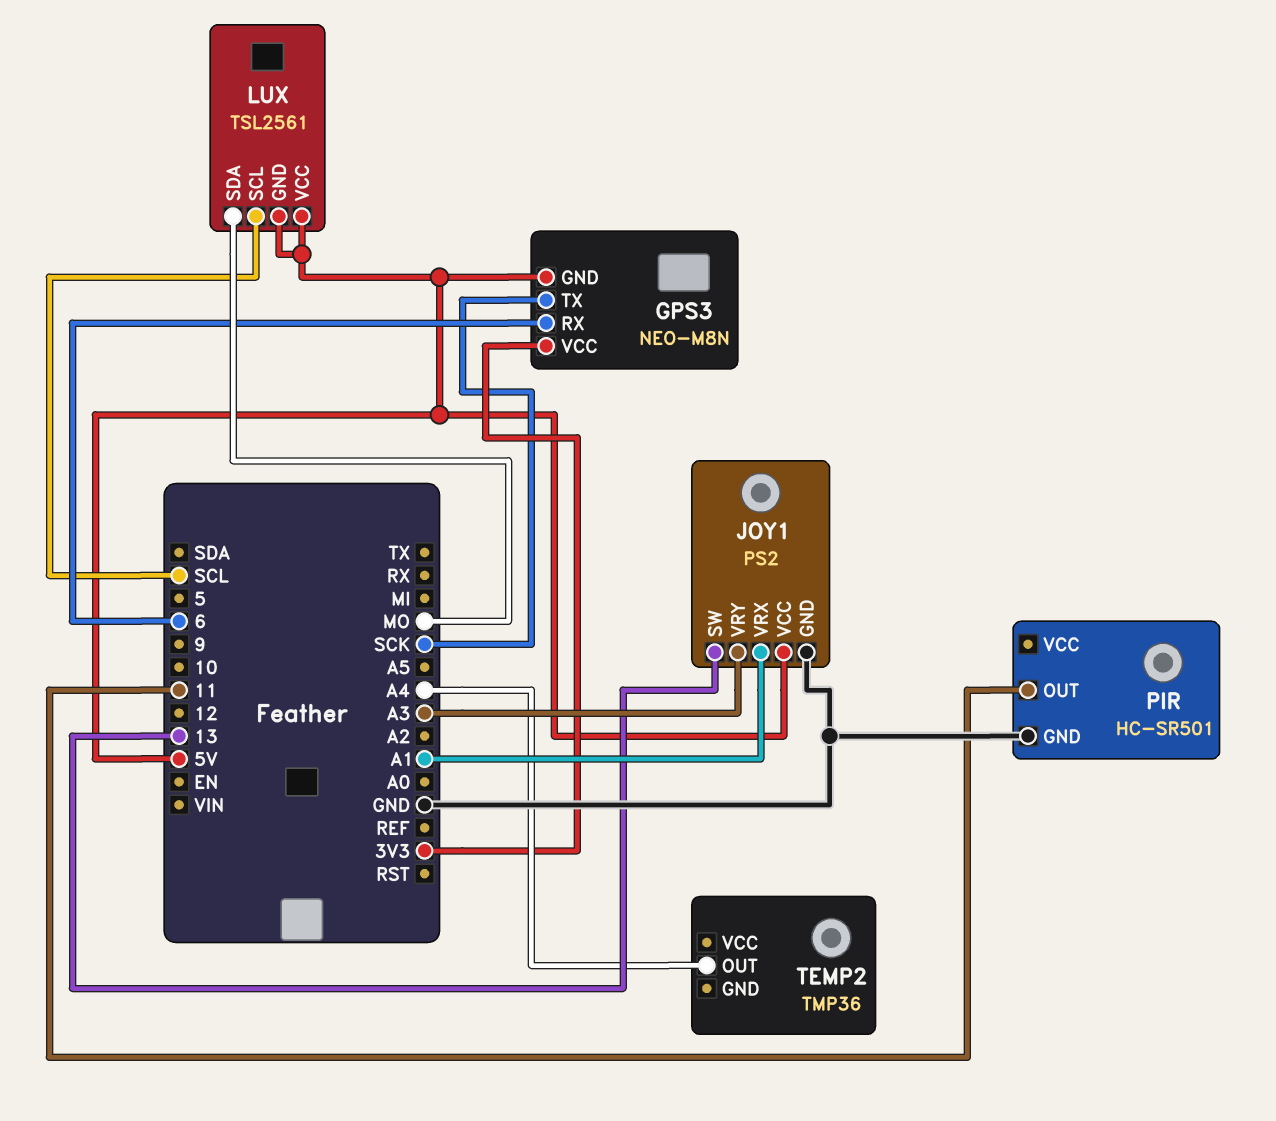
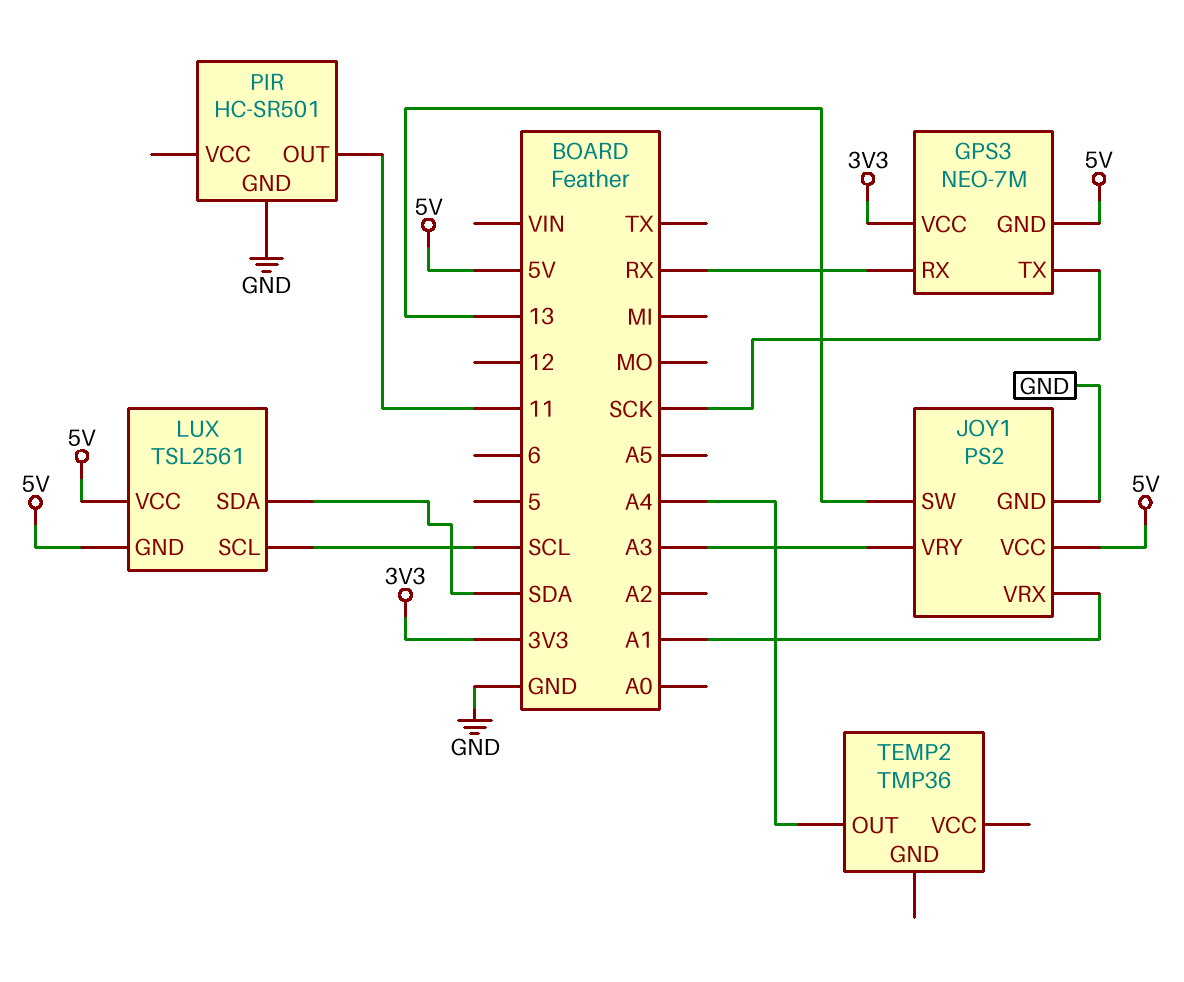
GPS3: NEO-M8N -> NEO-7M
GPS3 pin RX: 6 -> RX
LUX pin SDA: MO -> SDA

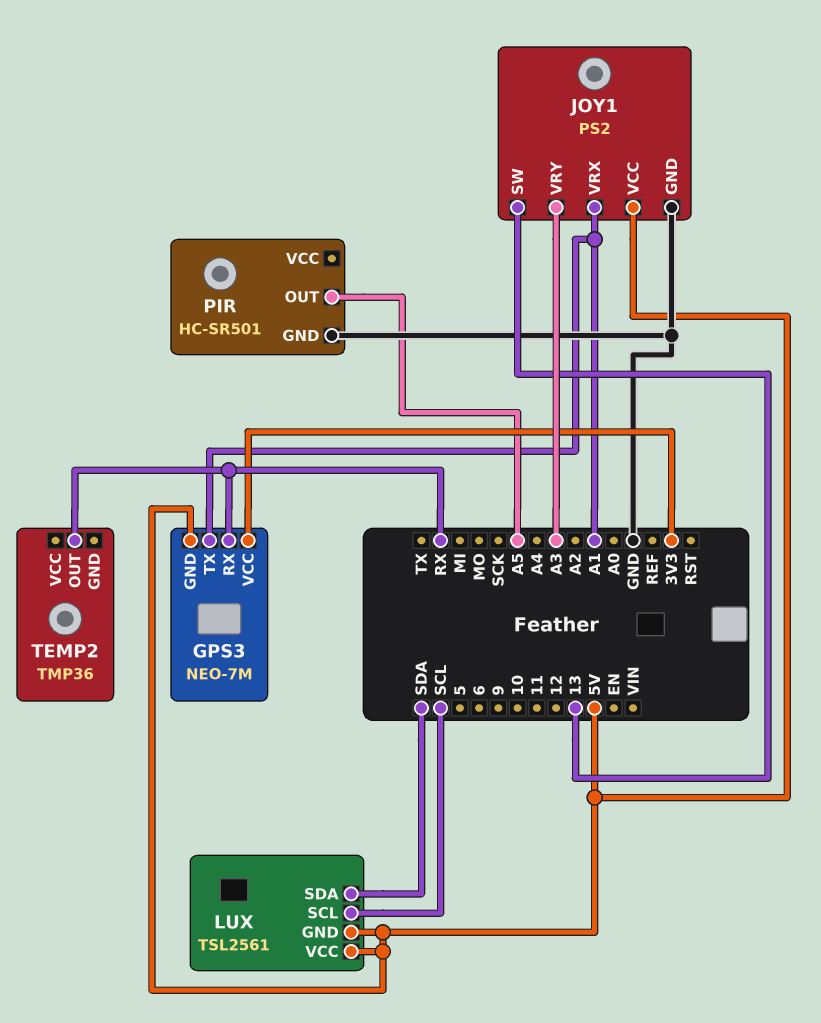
GPS3 pin TX: SCK -> A1
PIR pin OUT: 11 -> A5
TEMP2 pin OUT: A4 -> RX

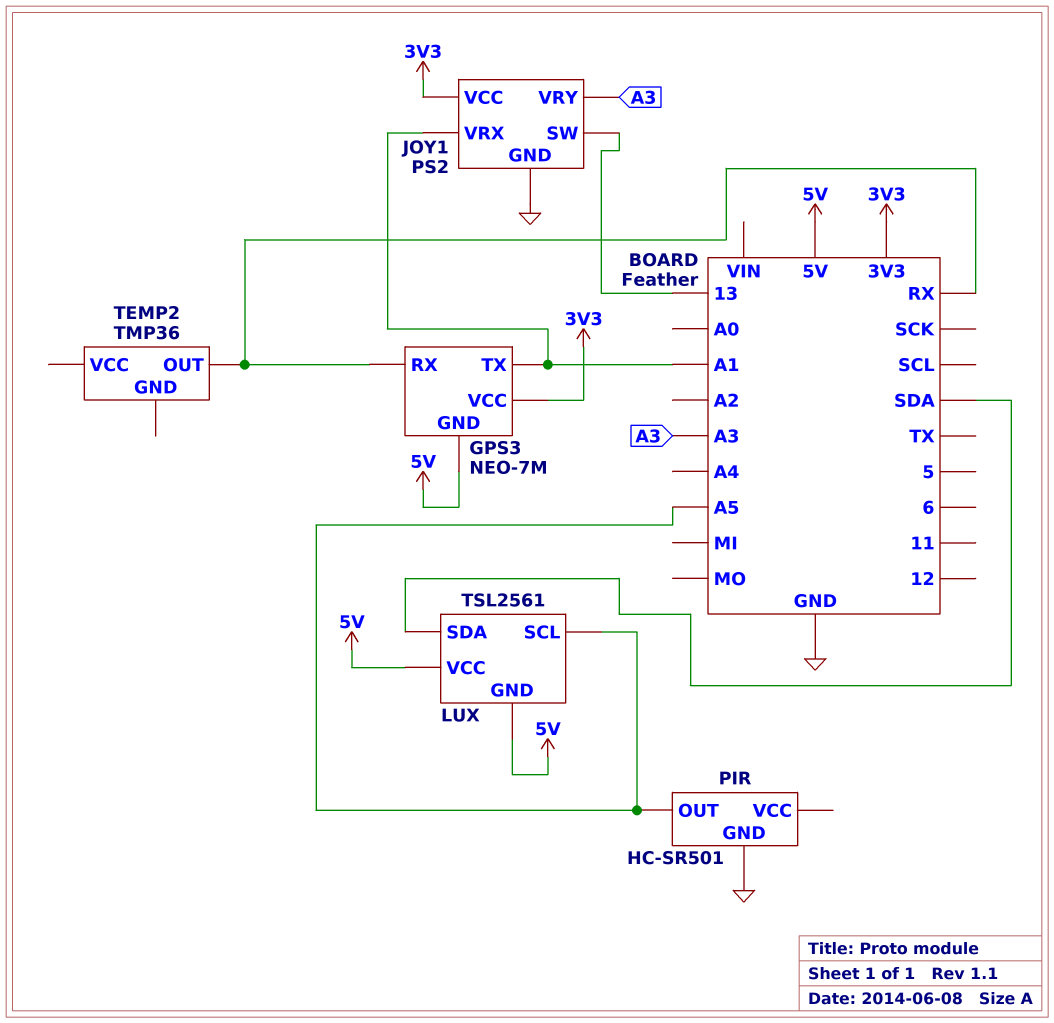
JOY1 pin VCC: 5V -> 3V3
LUX pin SCL: SCL -> A5

